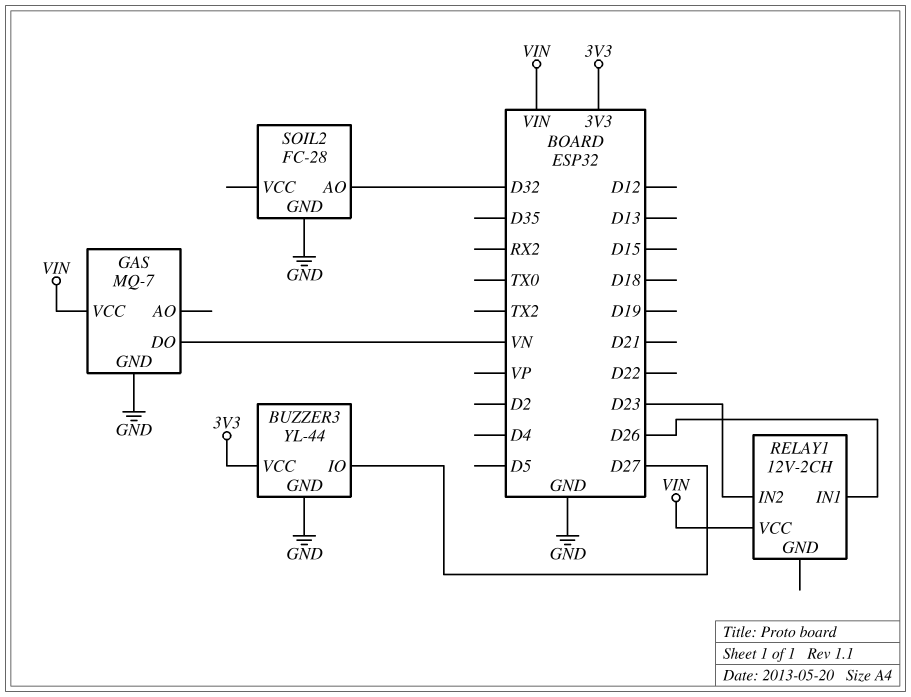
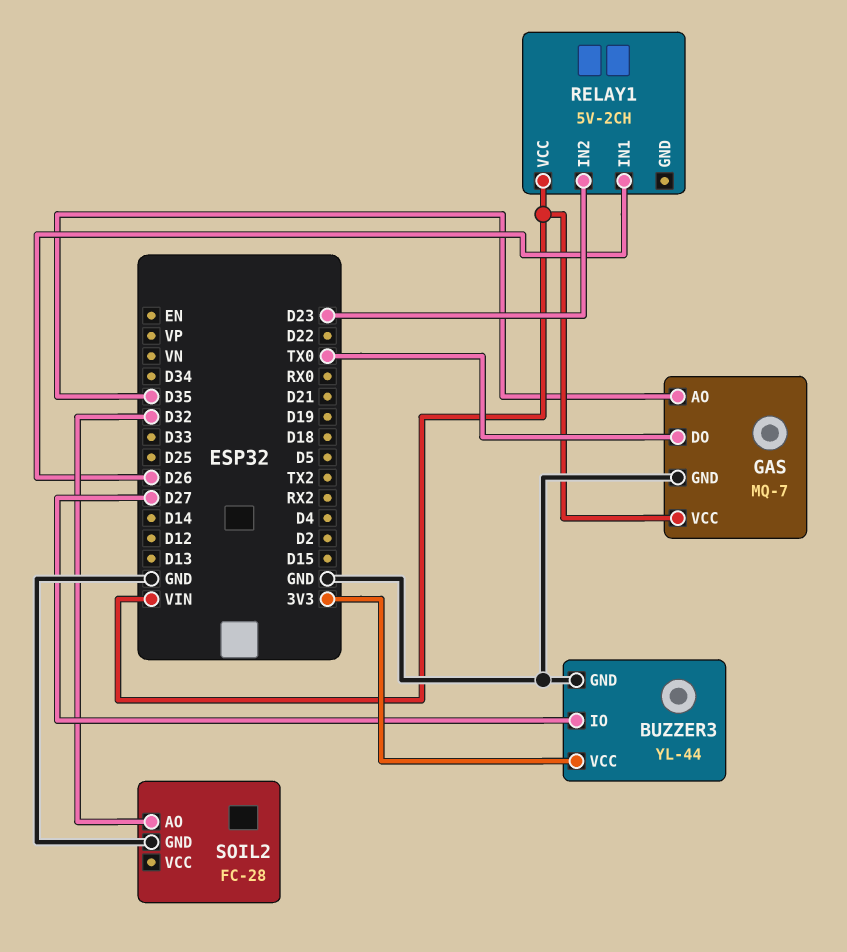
GAS pin AO: none -> D35
GAS pin DO: VN -> TX0
RELAY1: 12V-2CH -> 5V-2CH

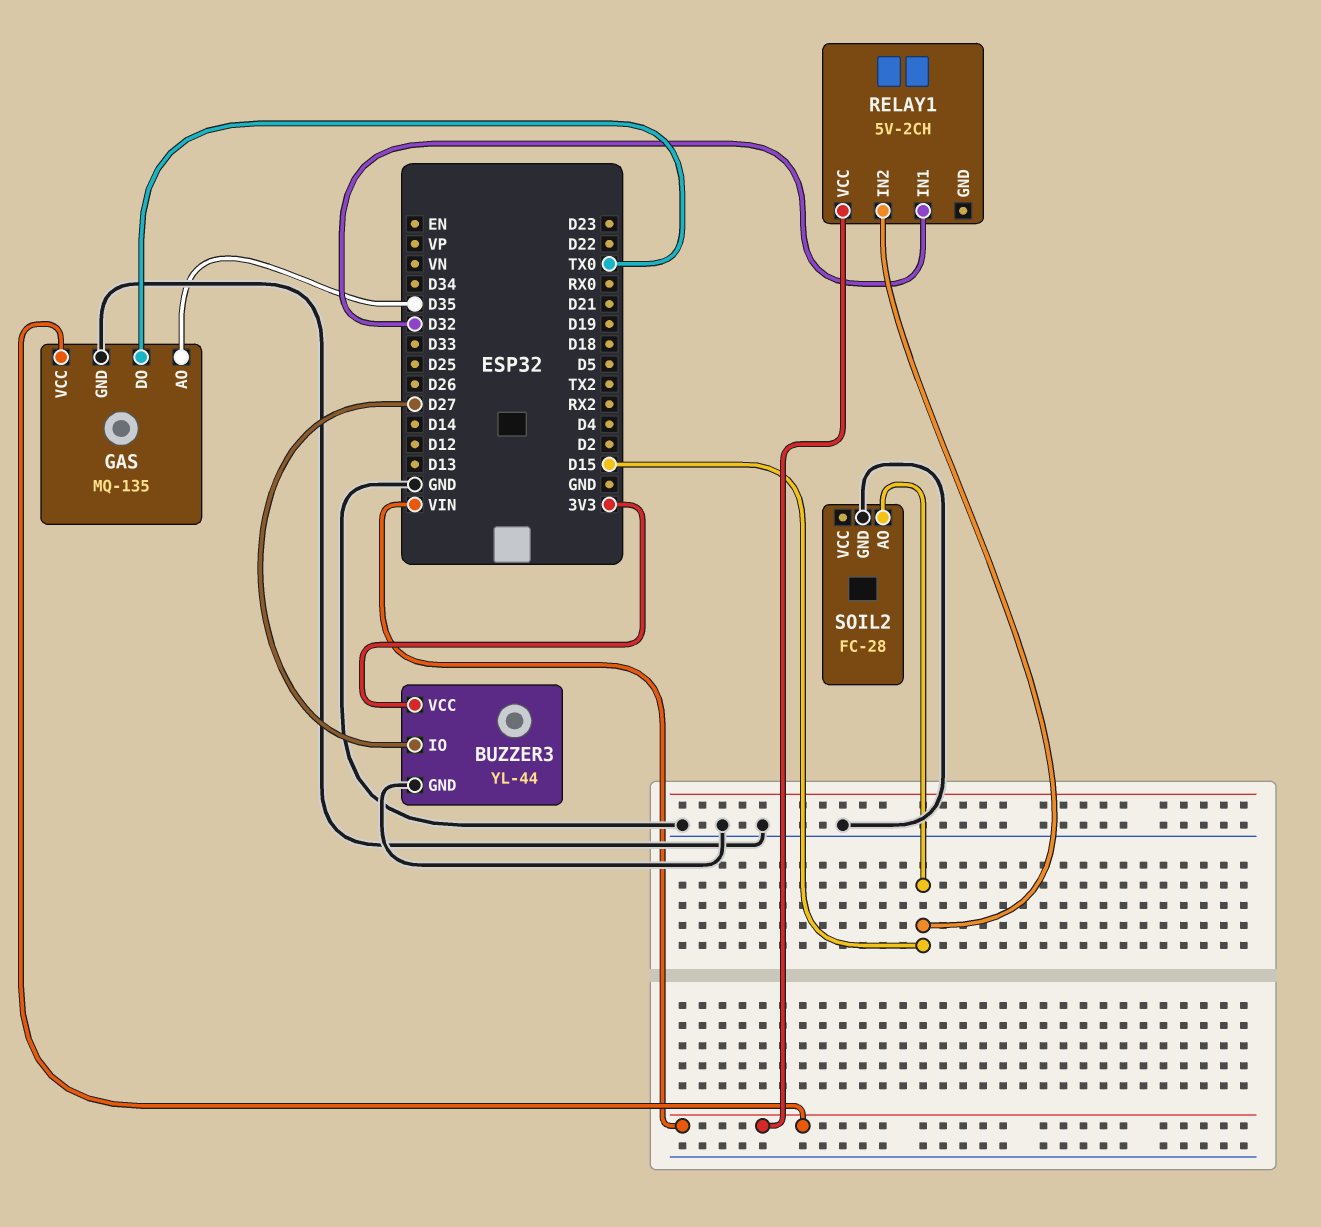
GAS: MQ-7 -> MQ-135
RELAY1 pin IN1: D26 -> D32
RELAY1 pin IN2: D23 -> D15
SOIL2 pin AO: D32 -> D15

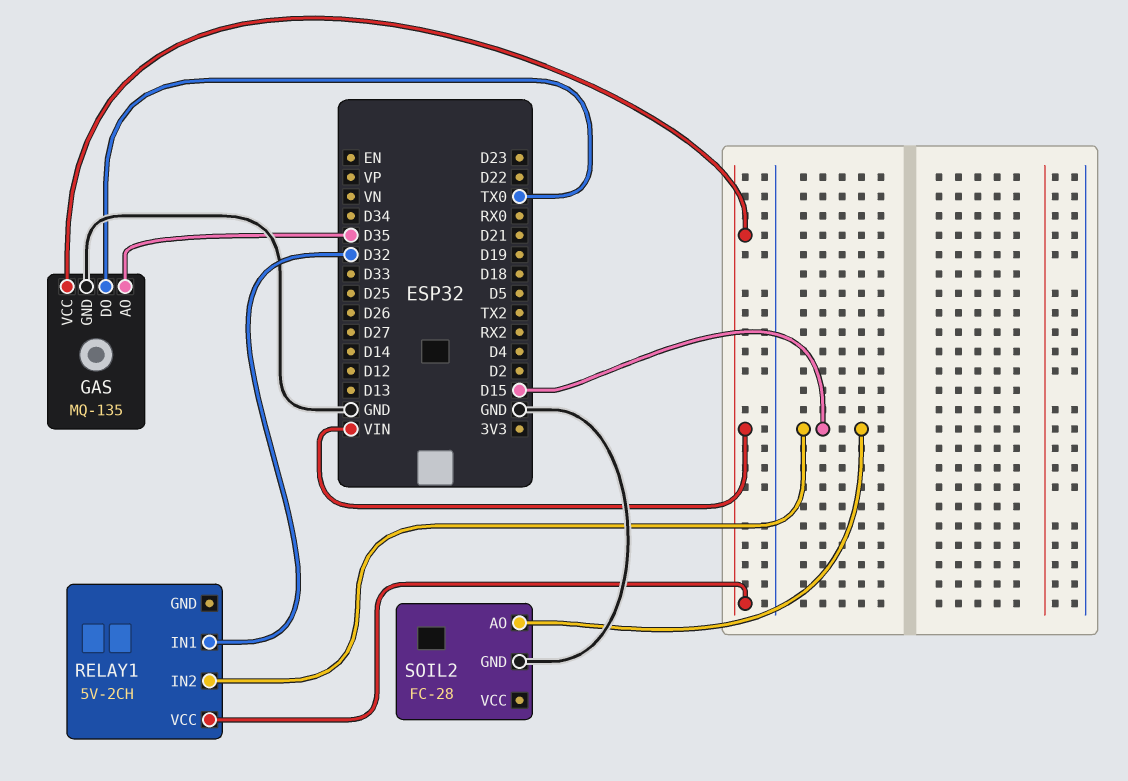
BUZZER3: YL-44 -> none
BUZZER3 pin GND: GND -> none
BUZZER3 pin IO: D27 -> none
BUZZER3 pin VCC: 3V3 -> none

